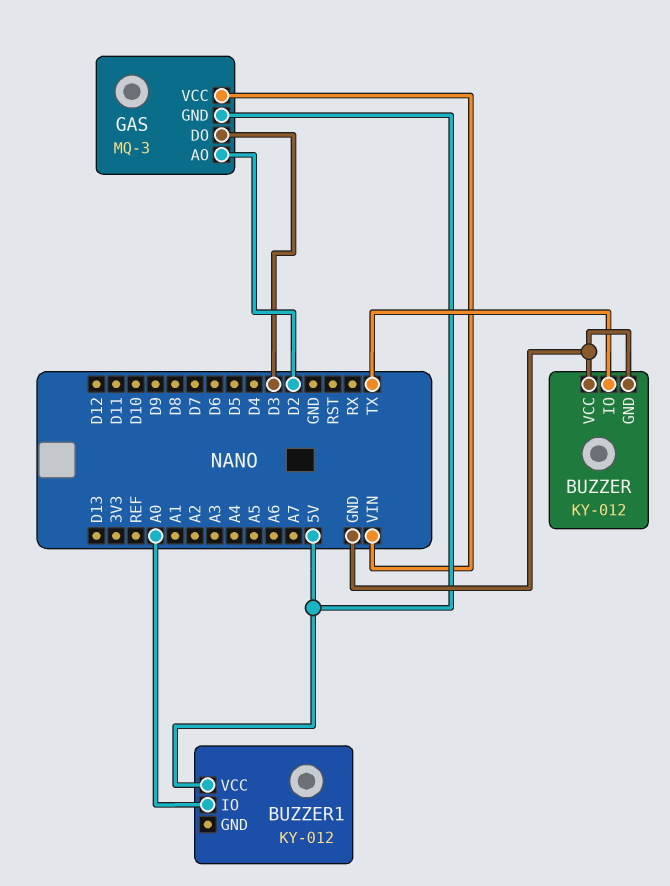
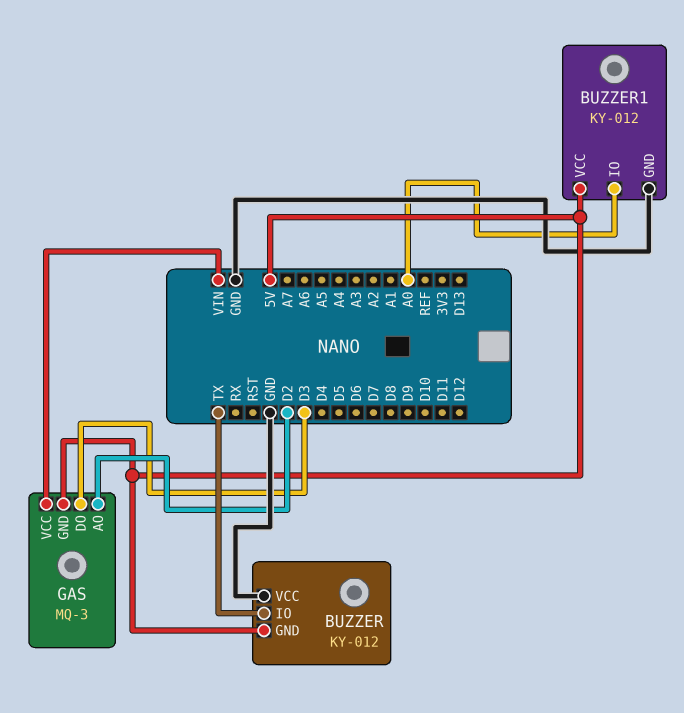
BUZZER pin GND: GND -> 5V
BUZZER1 pin GND: none -> GND

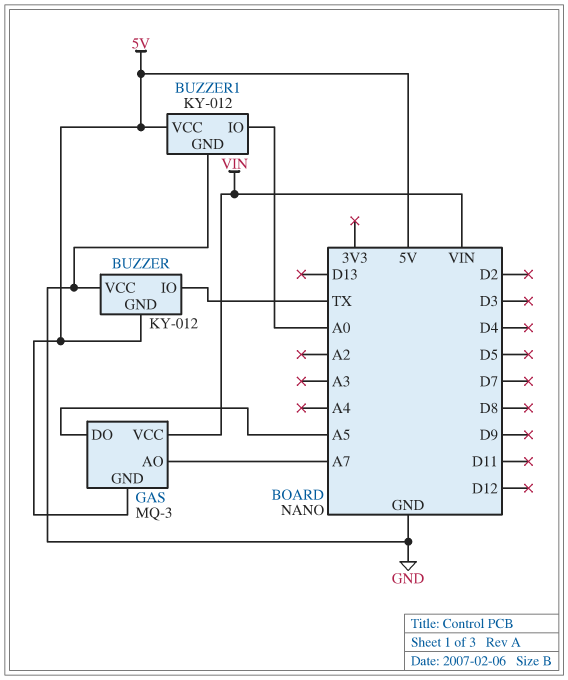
GAS pin AO: D2 -> A7
GAS pin DO: D3 -> A5

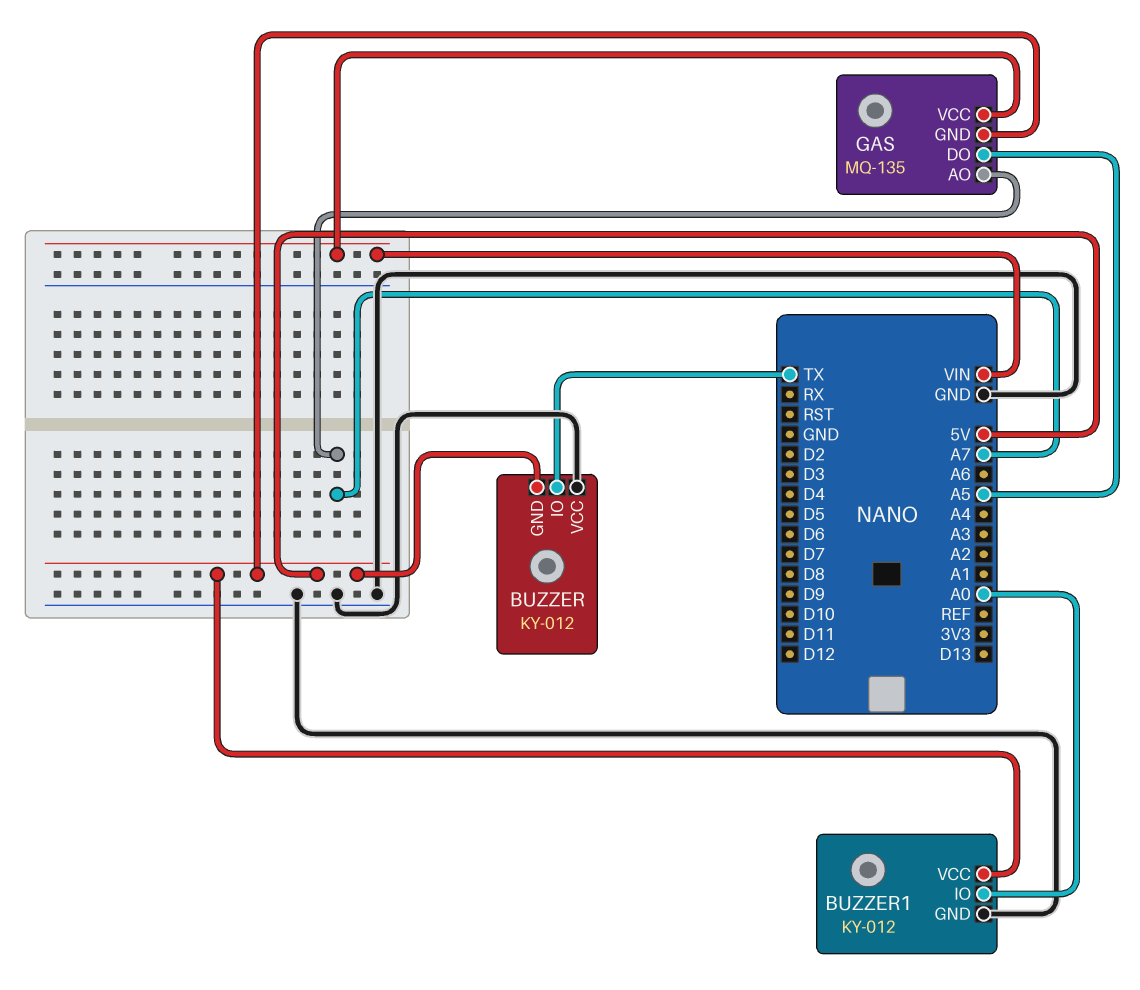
GAS: MQ-3 -> MQ-135

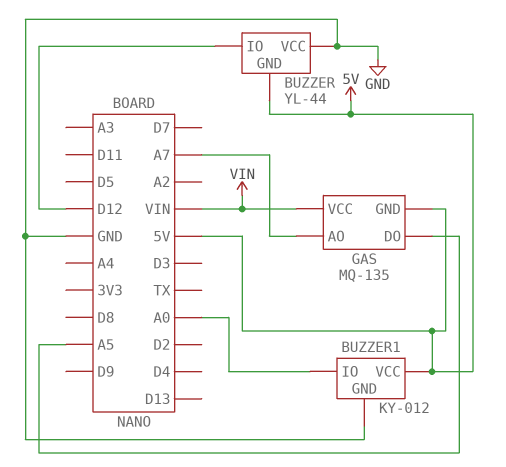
BUZZER: KY-012 -> YL-44
BUZZER pin IO: TX -> D12

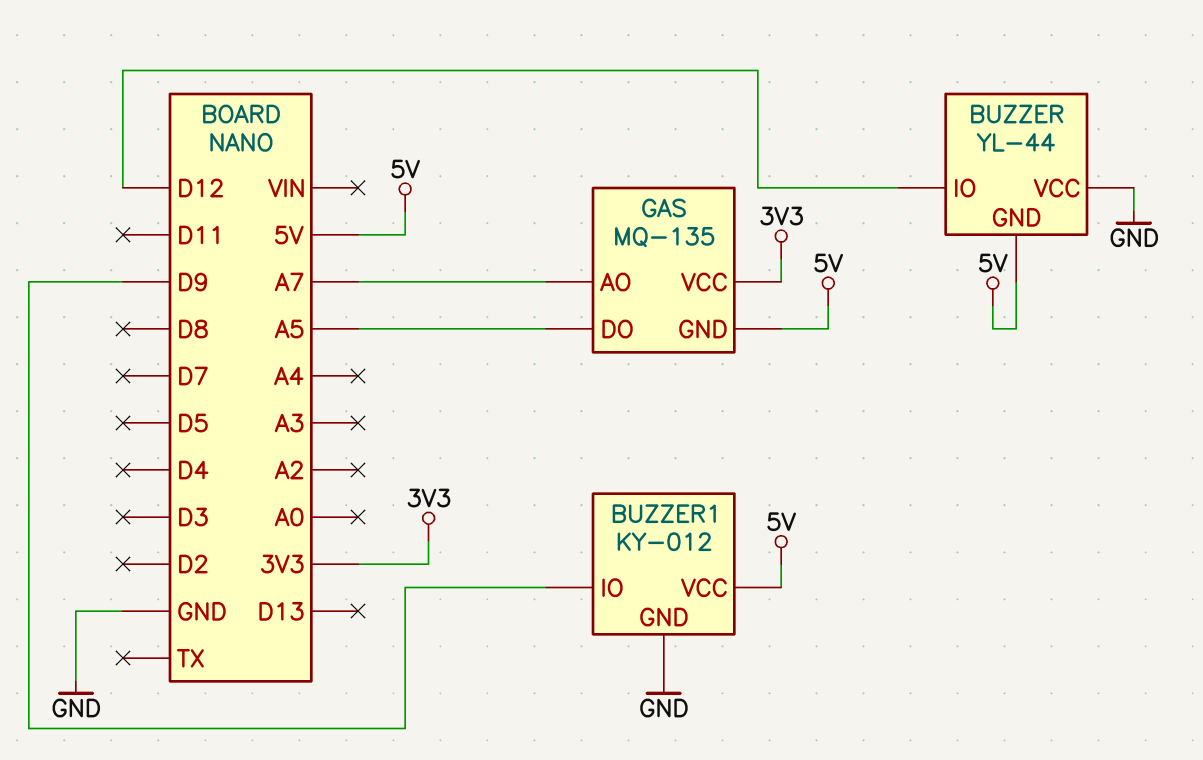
BUZZER1 pin IO: A0 -> D9
GAS pin VCC: VIN -> 3V3

